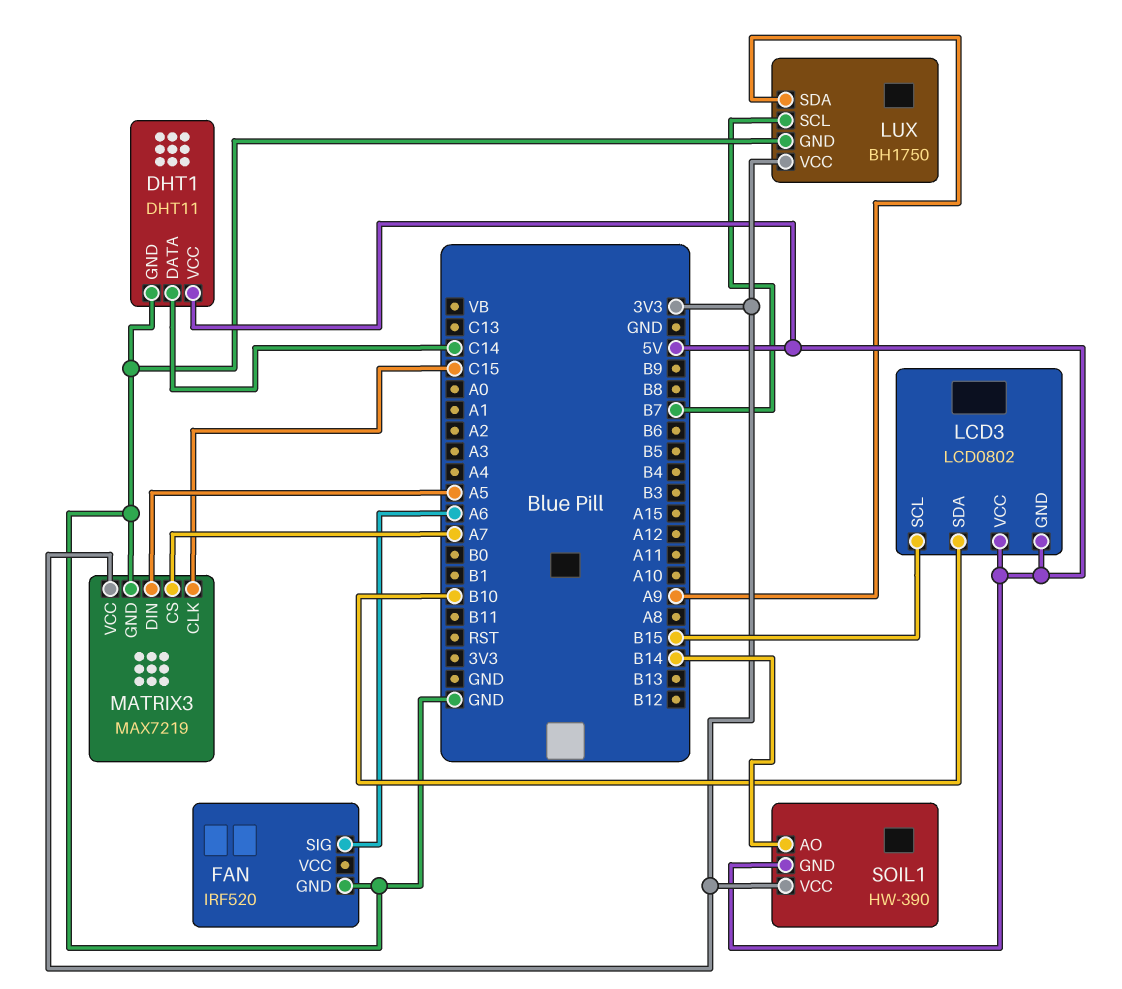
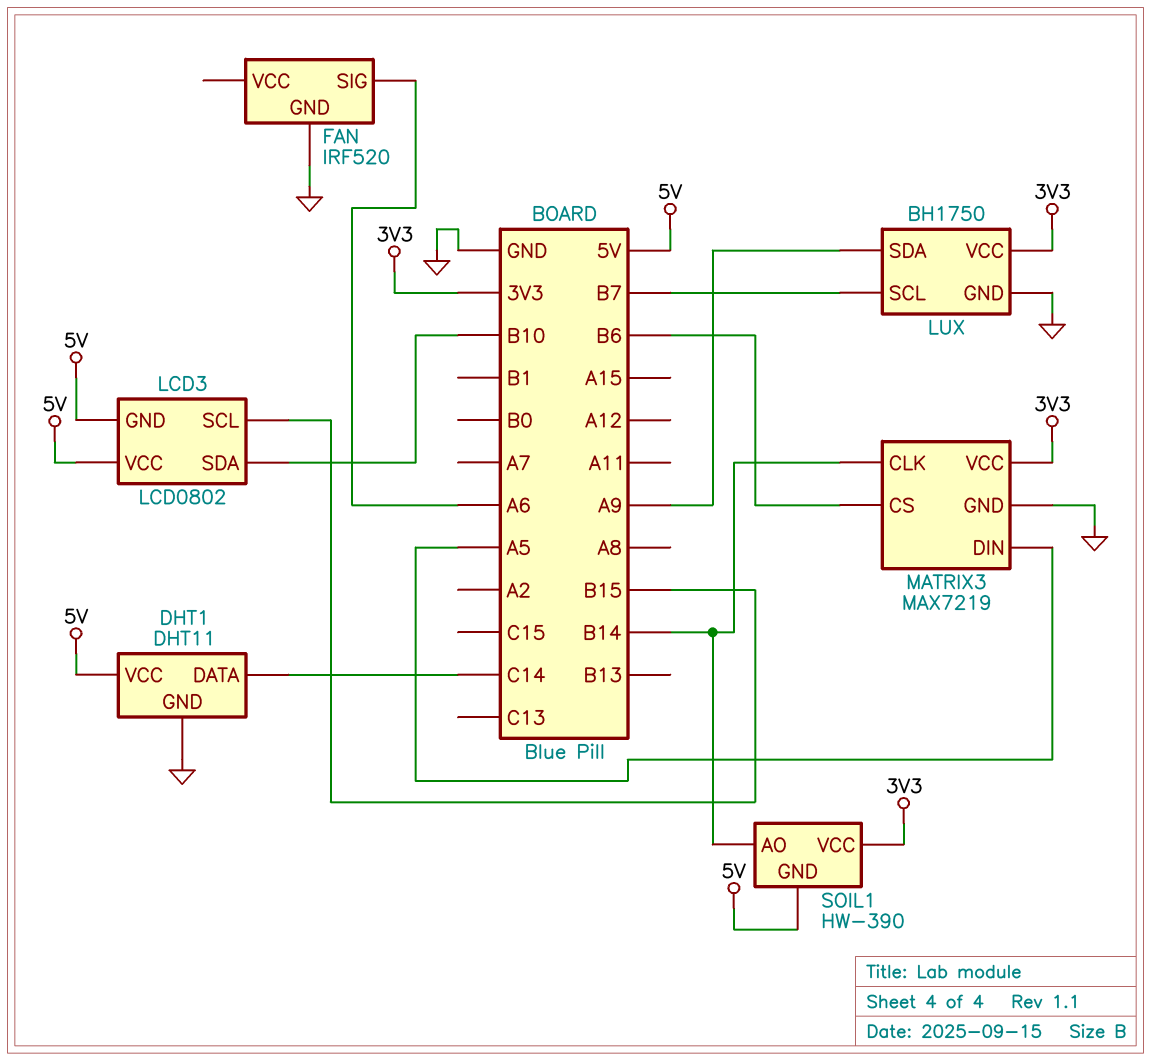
MATRIX3 pin CLK: C15 -> B14
MATRIX3 pin CS: A7 -> B6

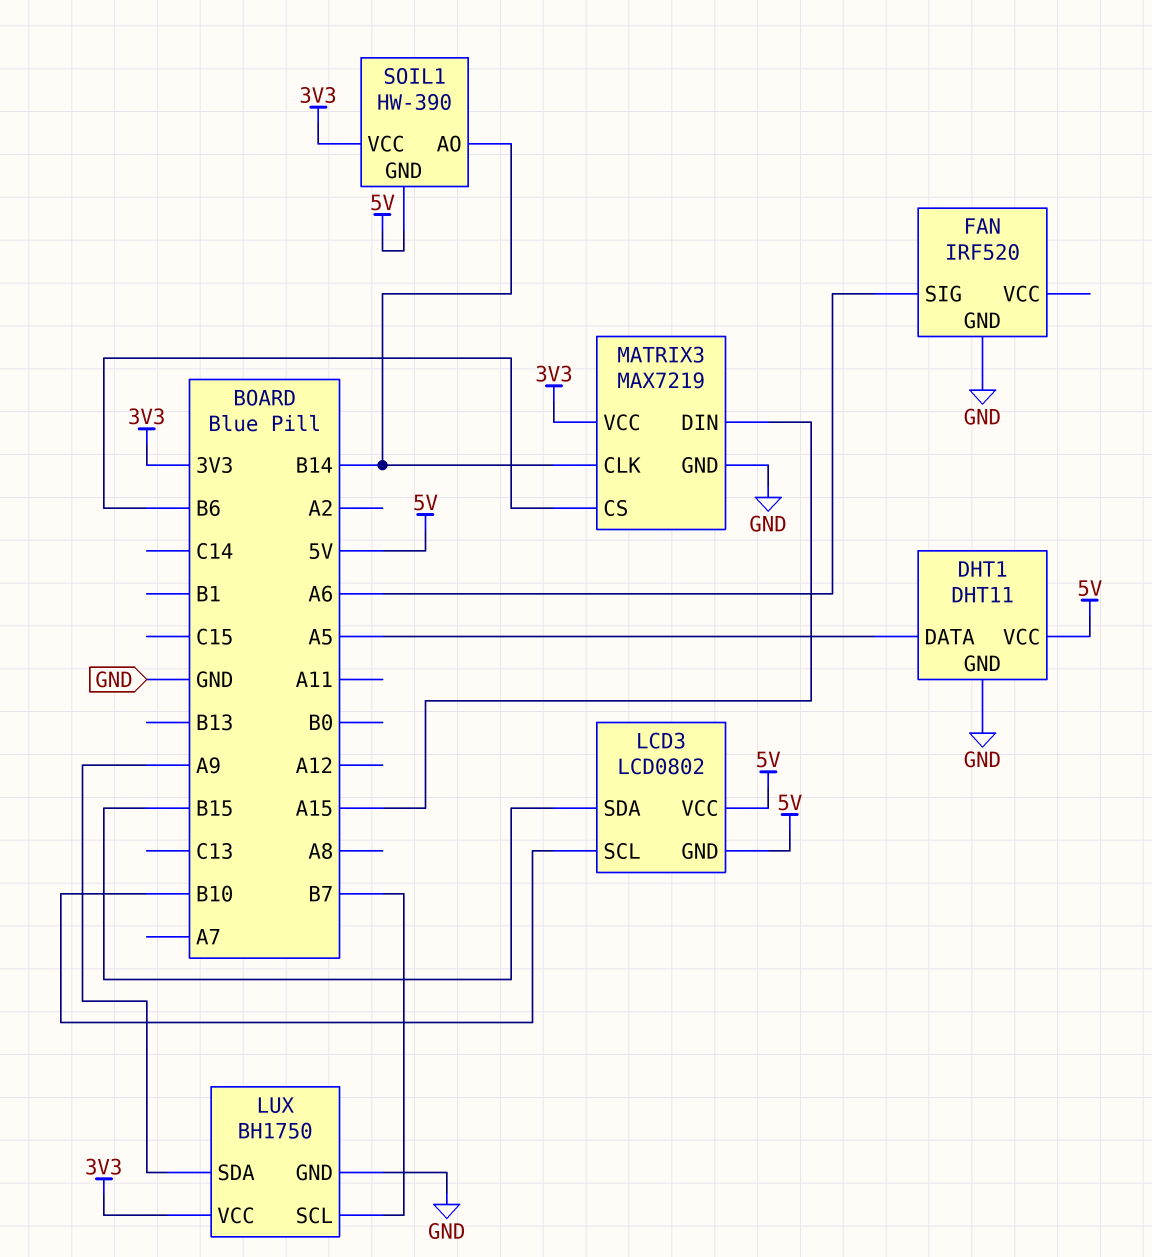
DHT1 pin DATA: C14 -> A5
LCD3 pin SCL: B15 -> B10
LCD3 pin SDA: B10 -> B15
MATRIX3 pin DIN: A5 -> A15

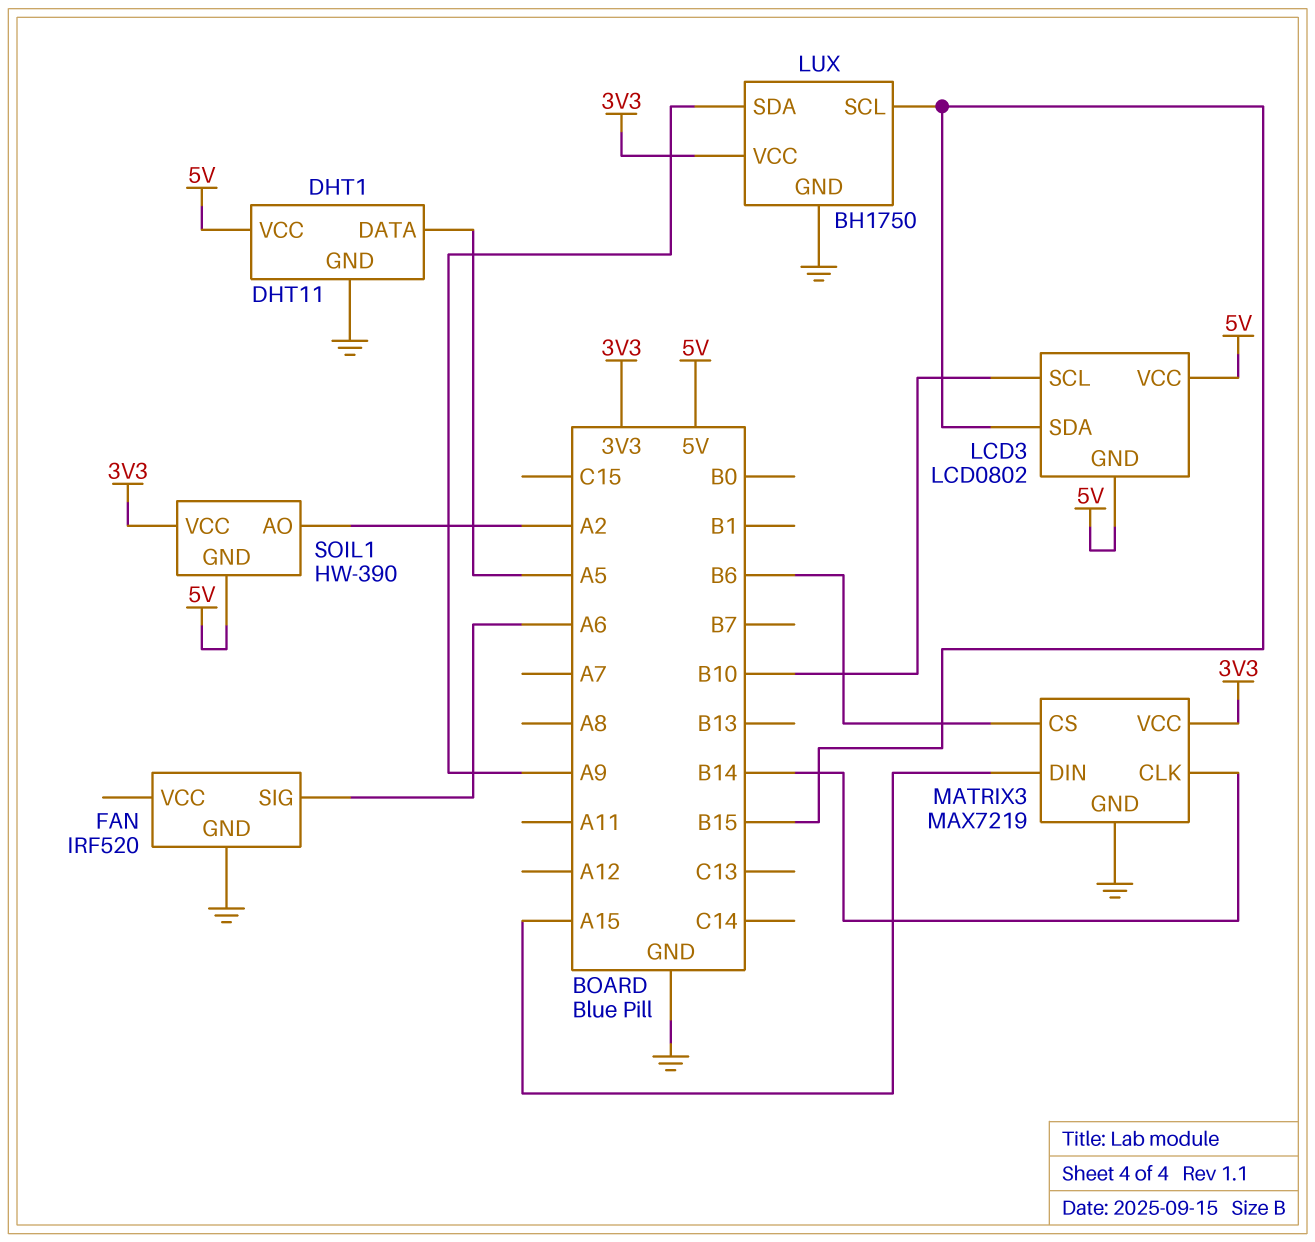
LUX pin SCL: B7 -> B15
SOIL1 pin AO: B14 -> A2

